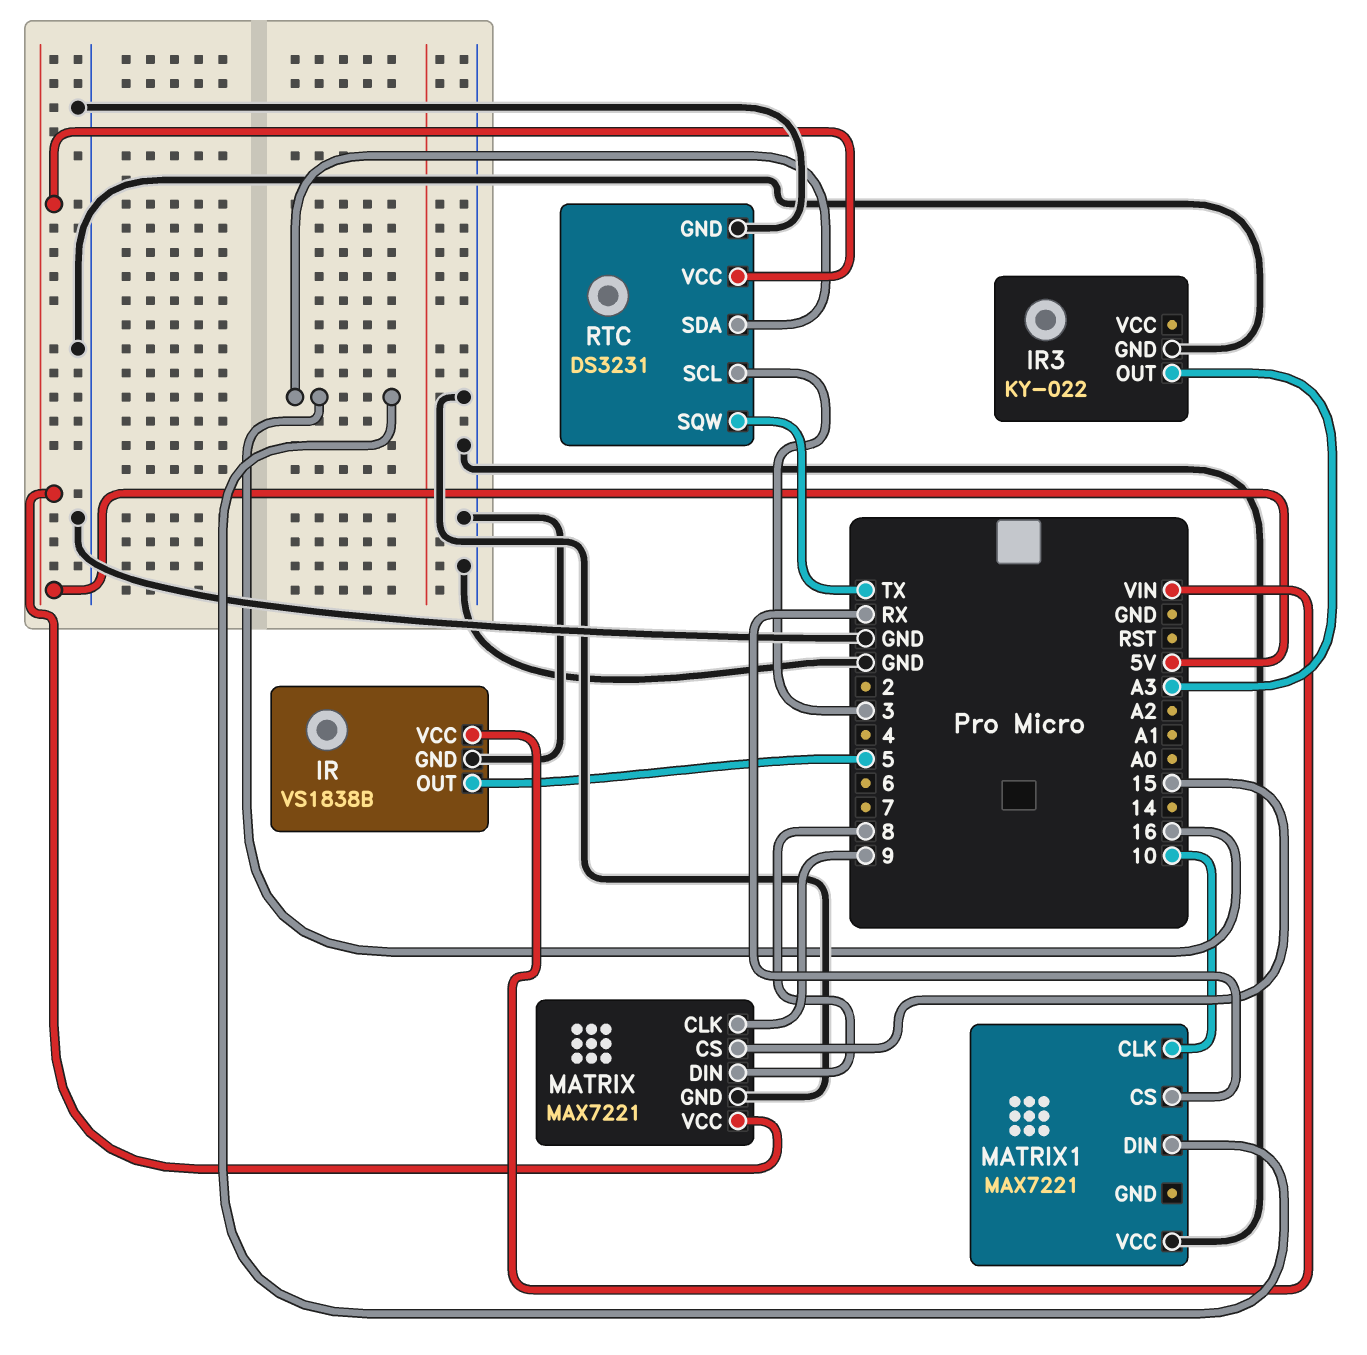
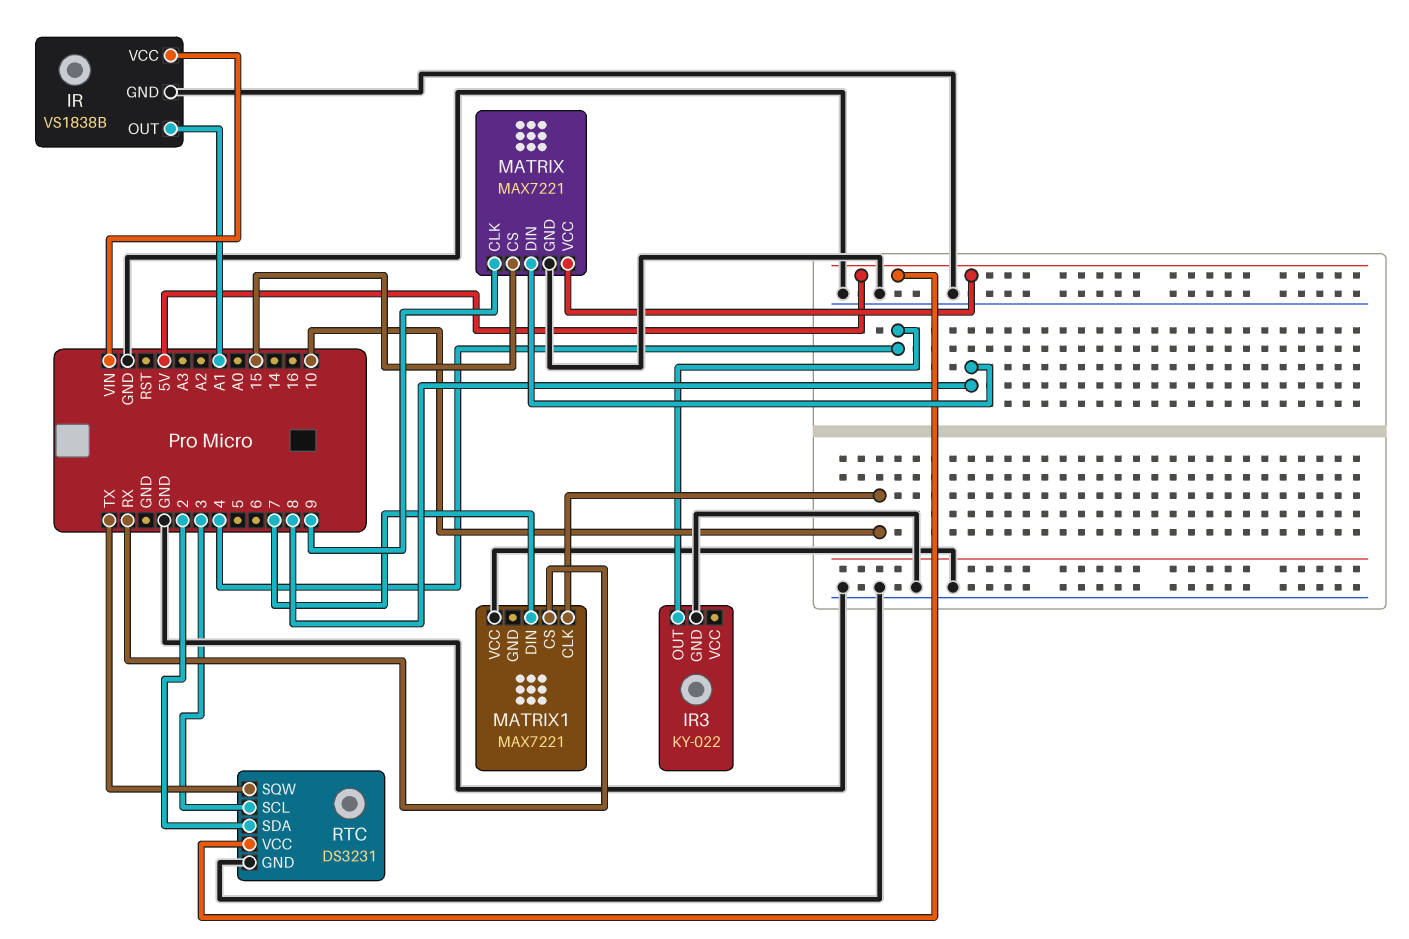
IR pin OUT: 5 -> A1
IR3 pin OUT: A3 -> 4
MATRIX1 pin DIN: 16 -> 7
RTC pin SDA: 16 -> 2

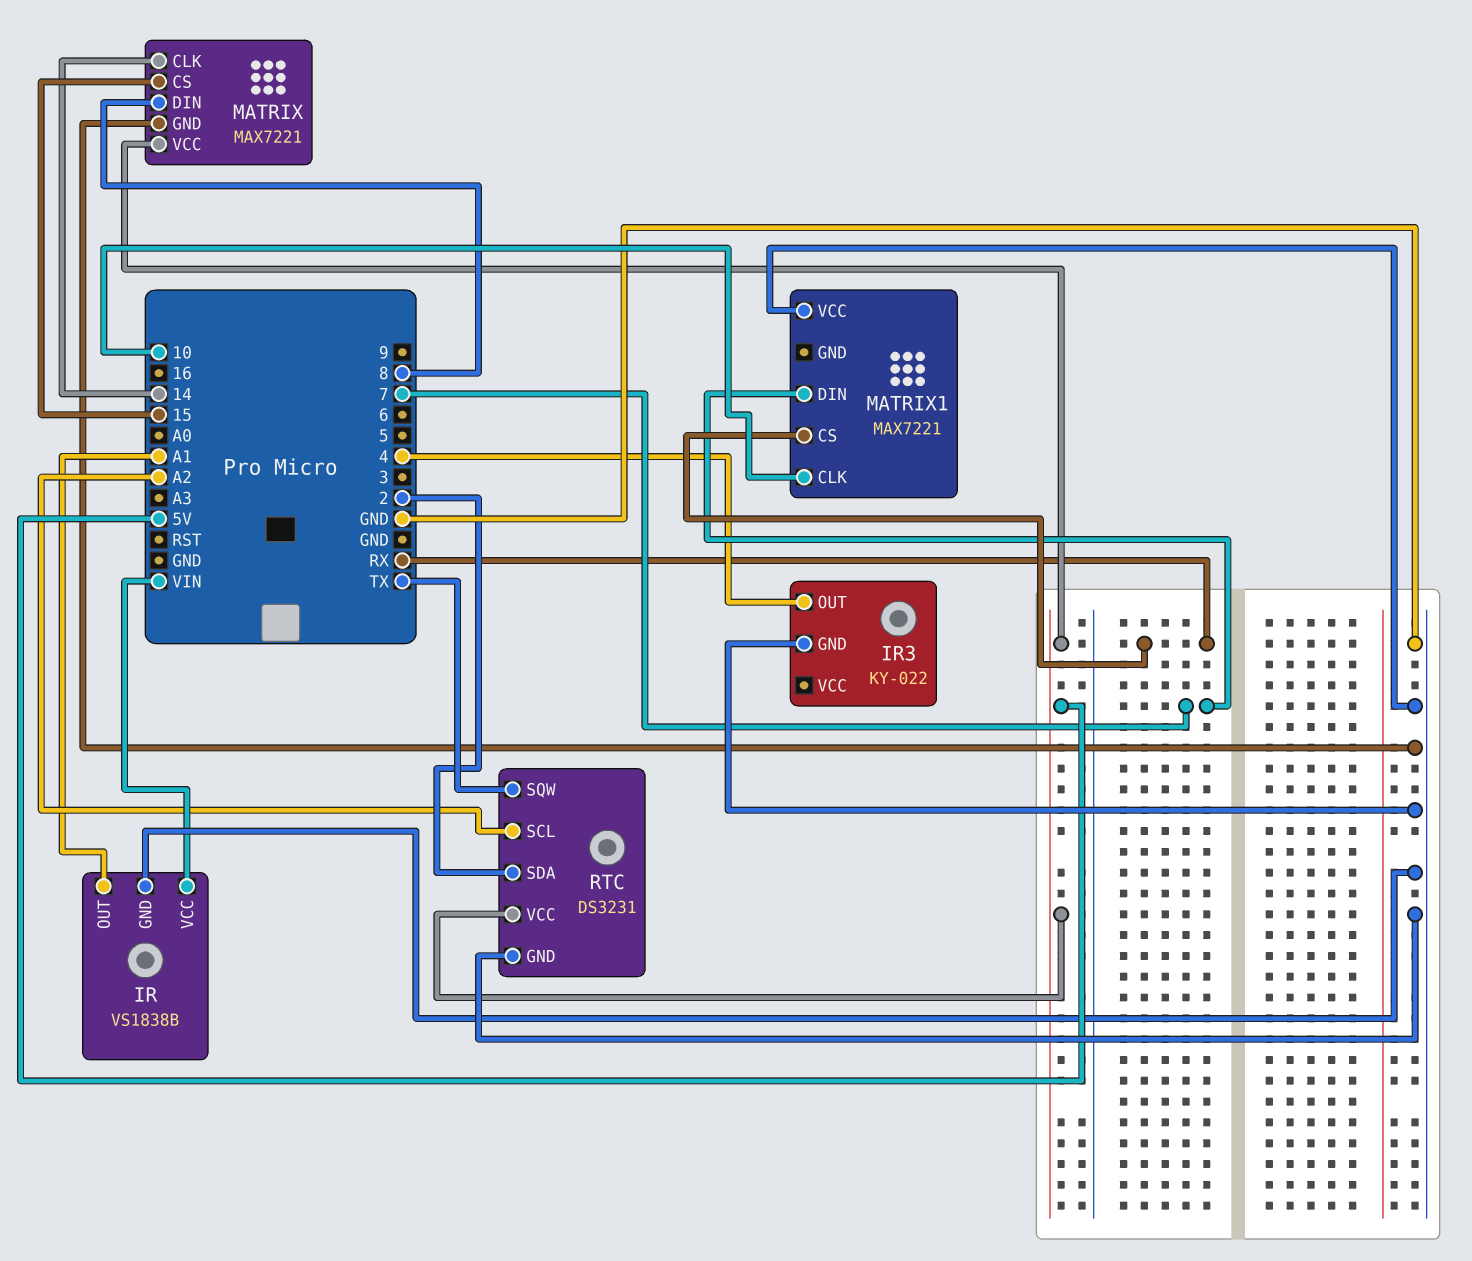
MATRIX pin CLK: 9 -> 14
RTC pin SCL: 3 -> A2

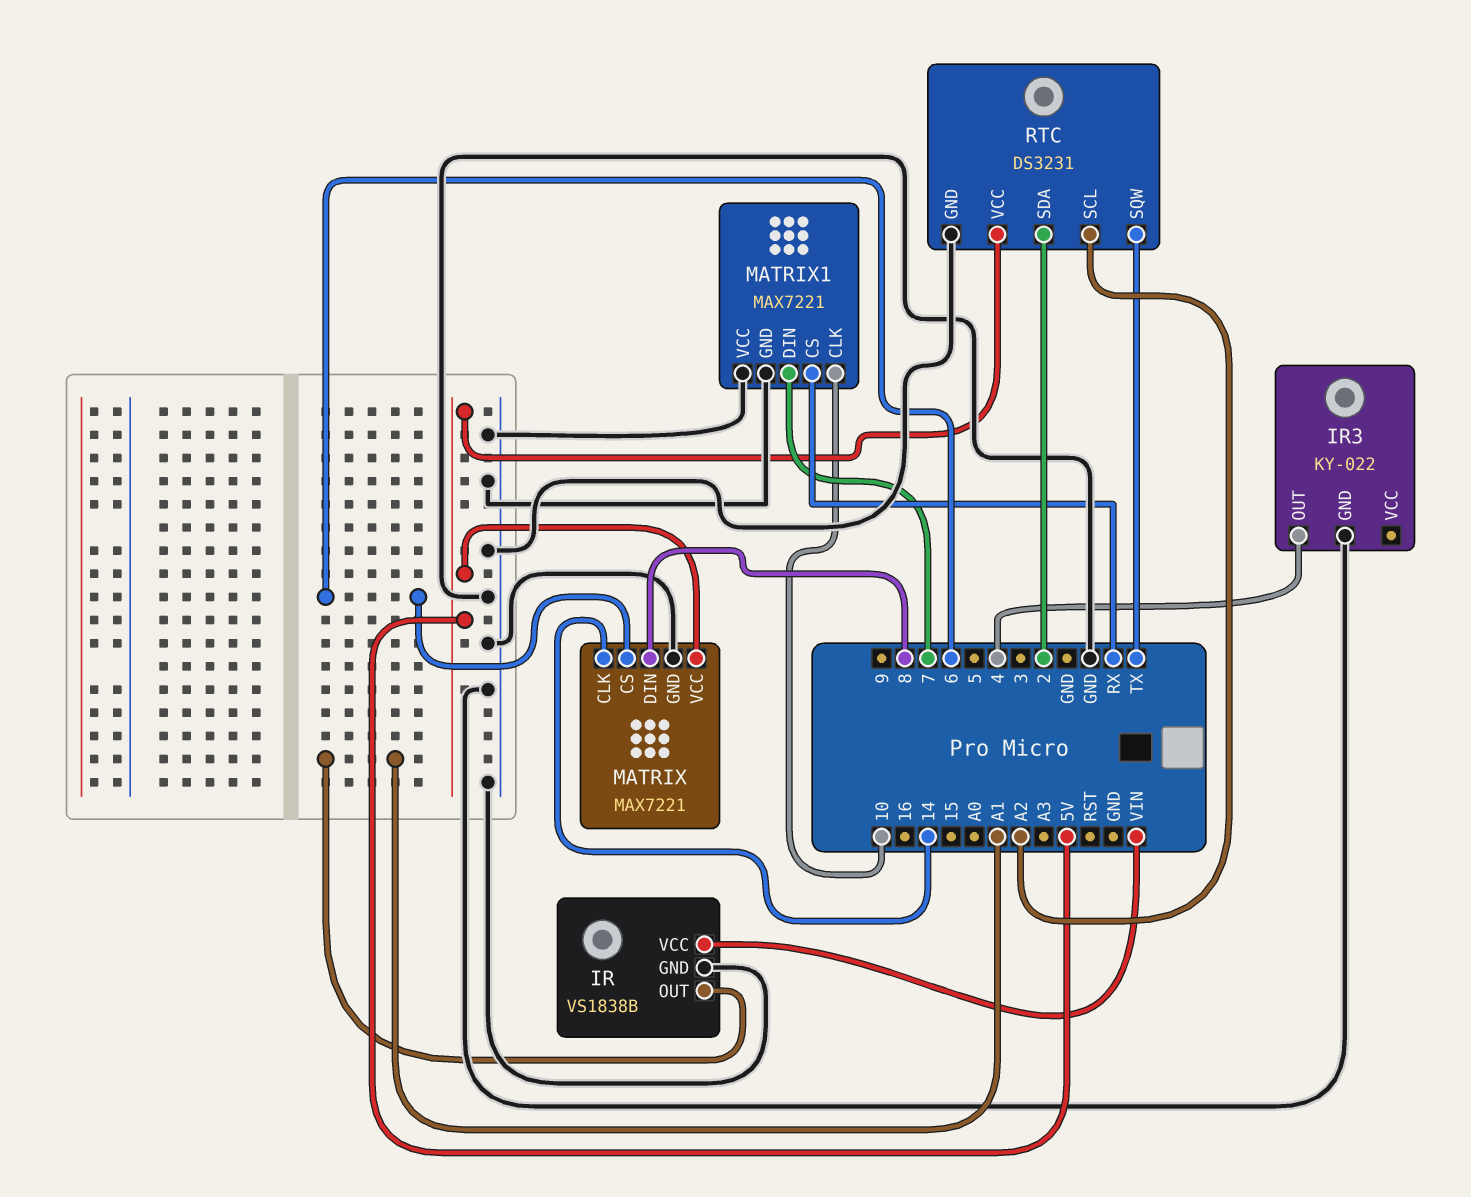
MATRIX pin CS: 15 -> 6
MATRIX1 pin GND: none -> GND

